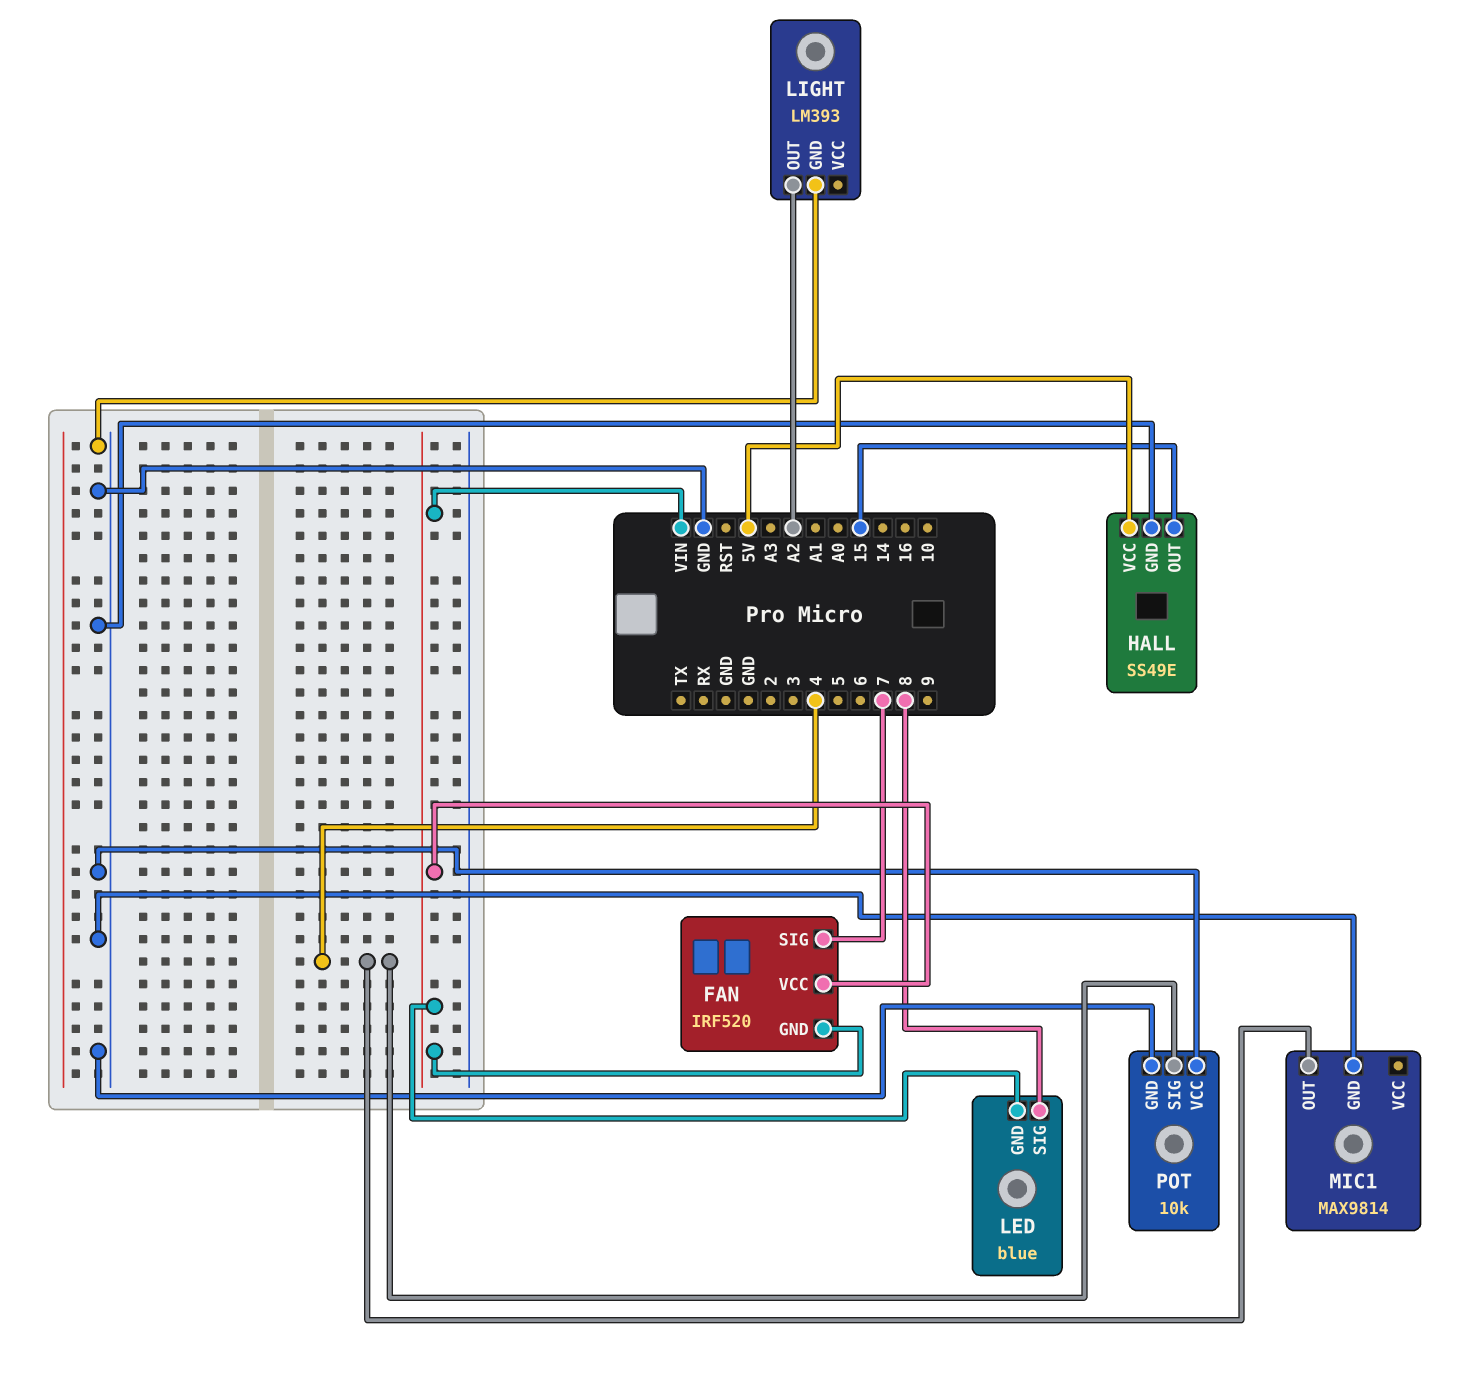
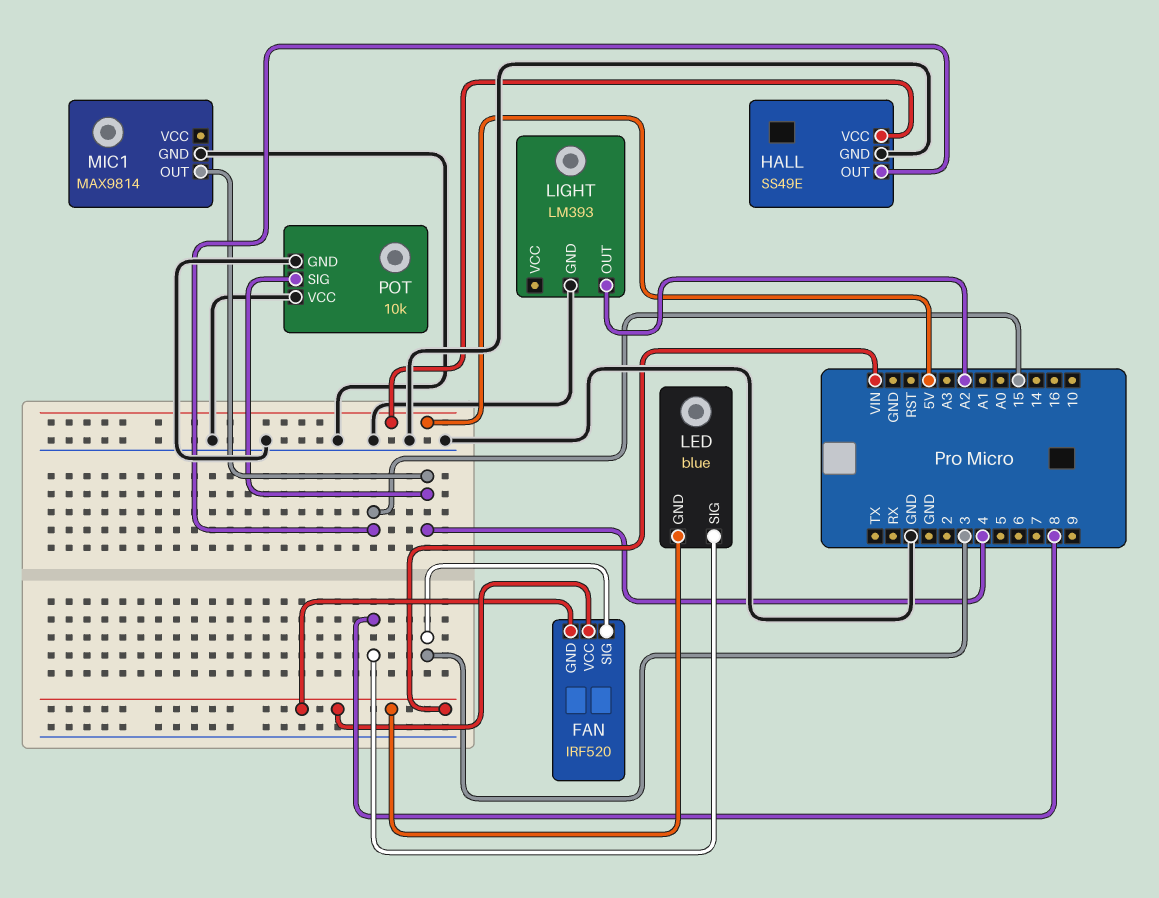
FAN pin SIG: 7 -> 3

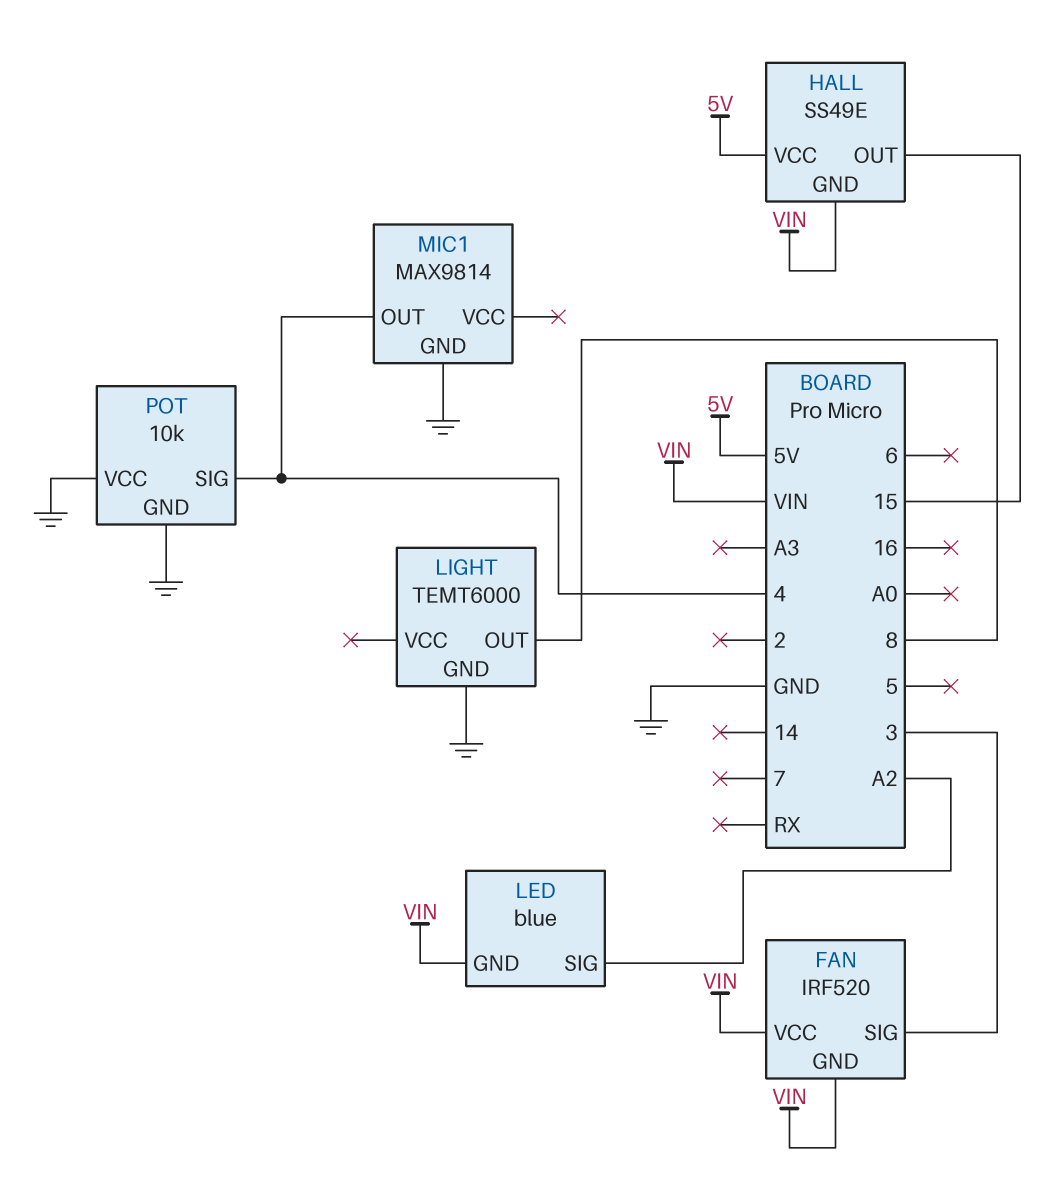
HALL pin GND: GND -> VIN
LED pin SIG: 8 -> A2
LIGHT: LM393 -> TEMT6000
LIGHT pin OUT: A2 -> 8

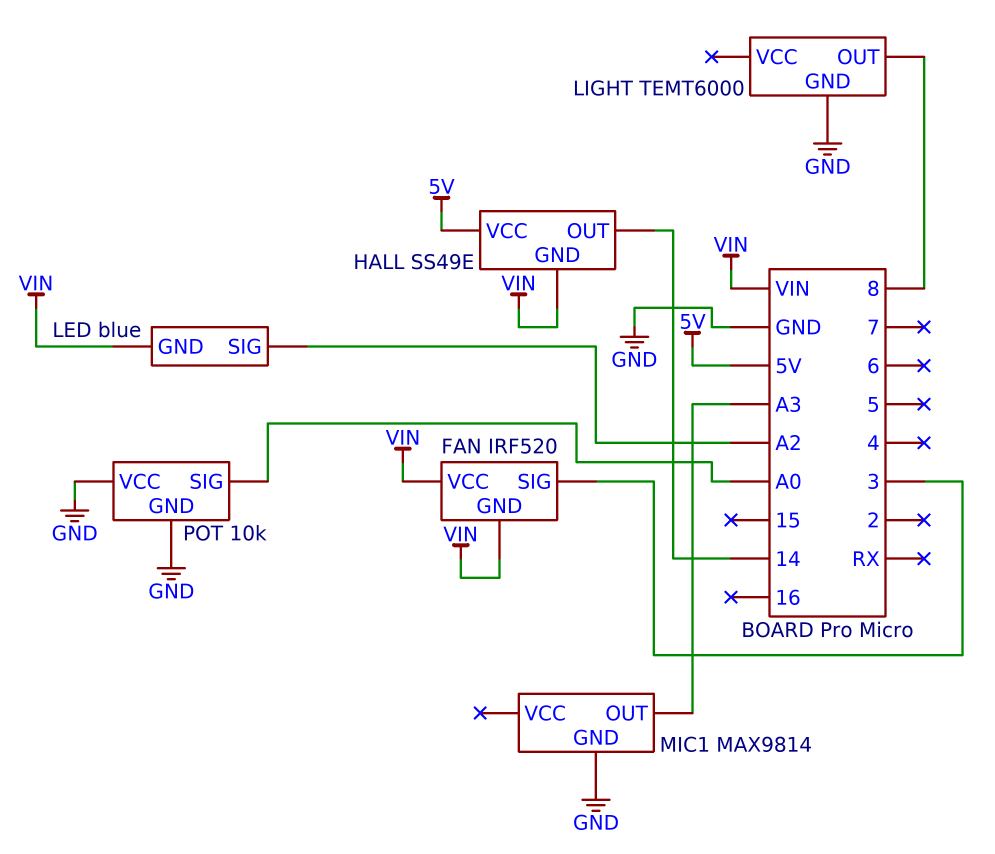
HALL pin OUT: 15 -> 14
MIC1 pin OUT: 4 -> A3
POT pin SIG: 4 -> A0

